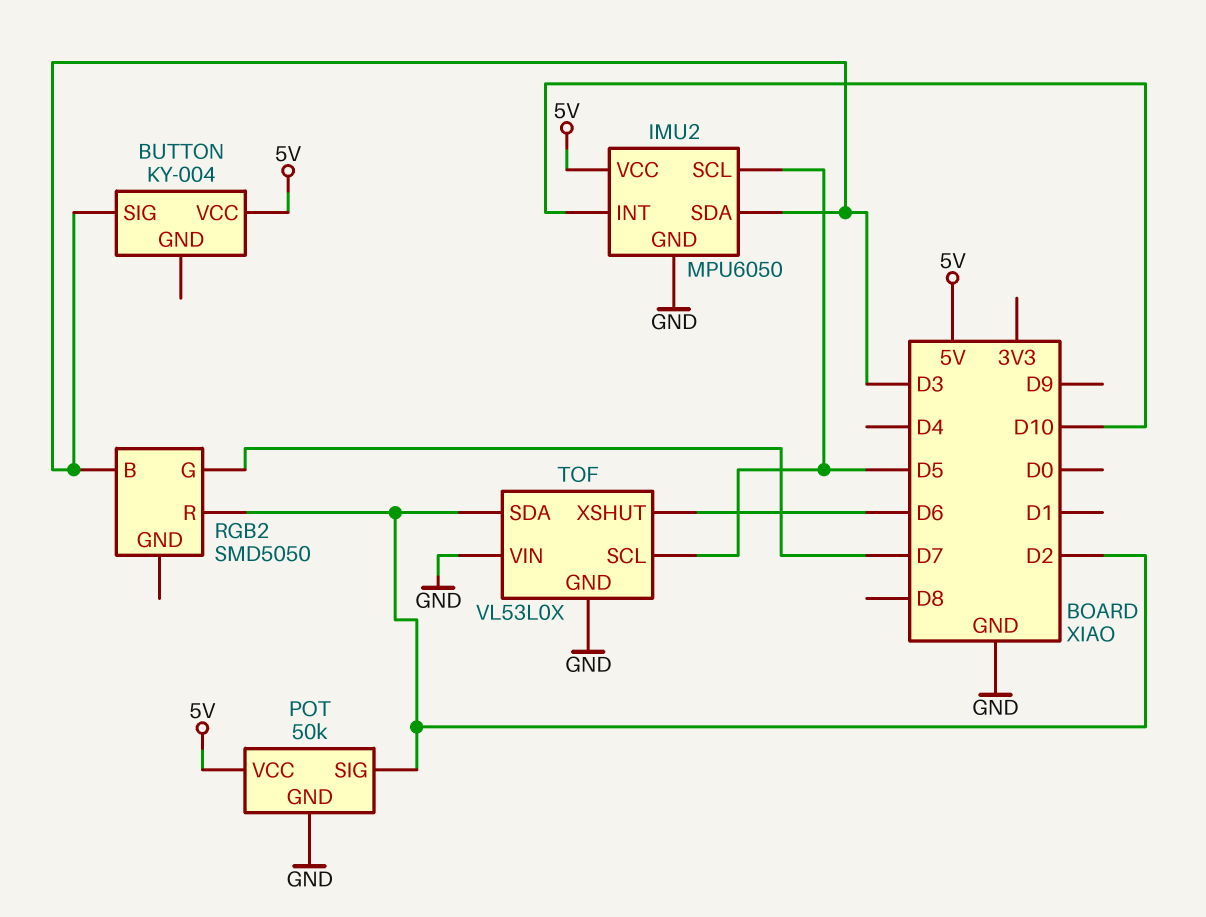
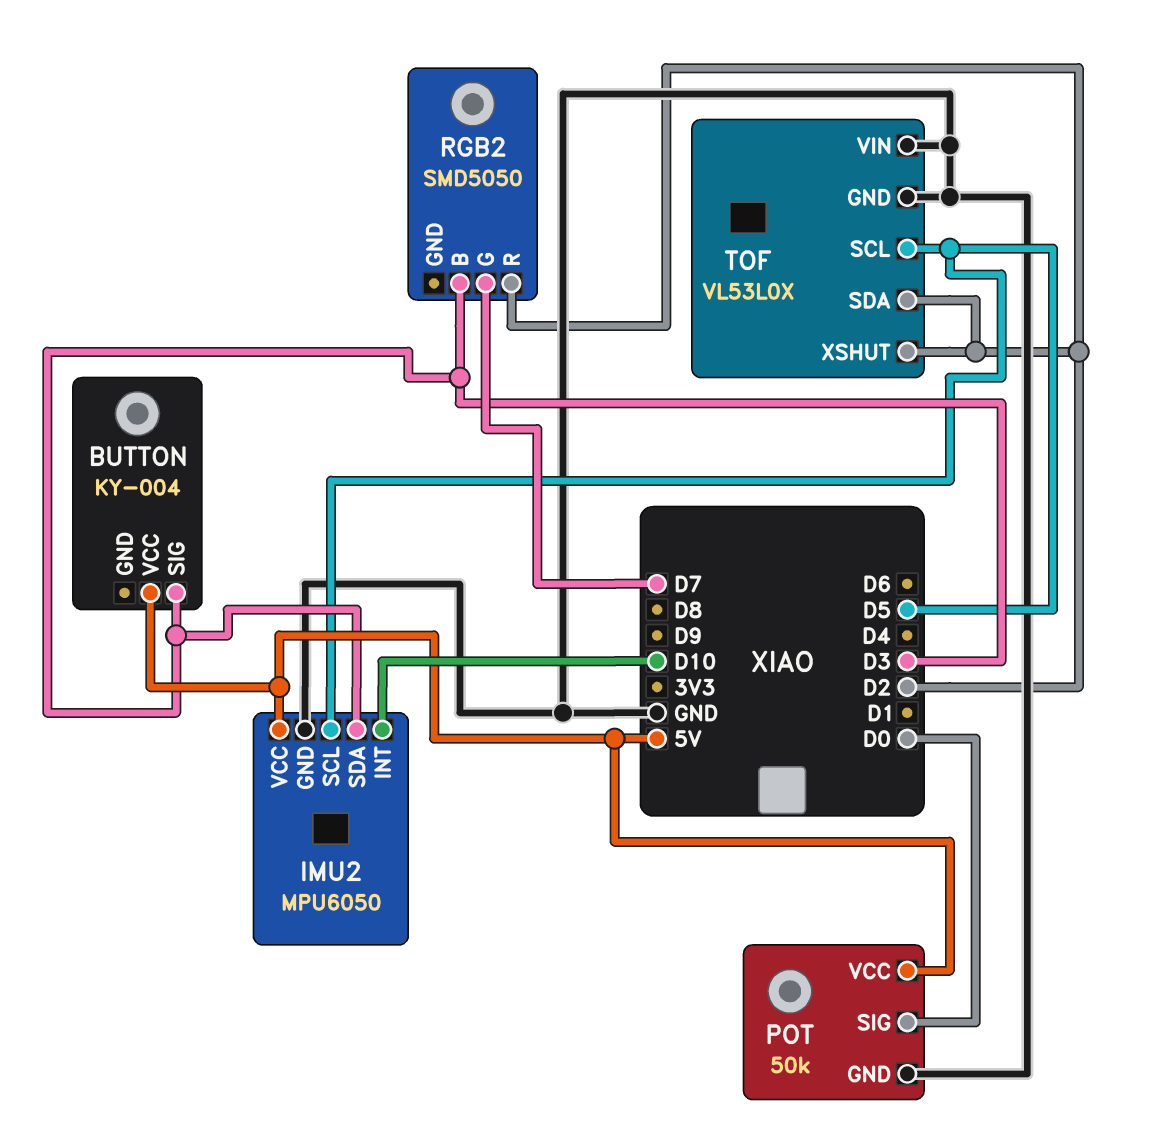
POT pin SIG: D2 -> D0
TOF pin XSHUT: D6 -> D2

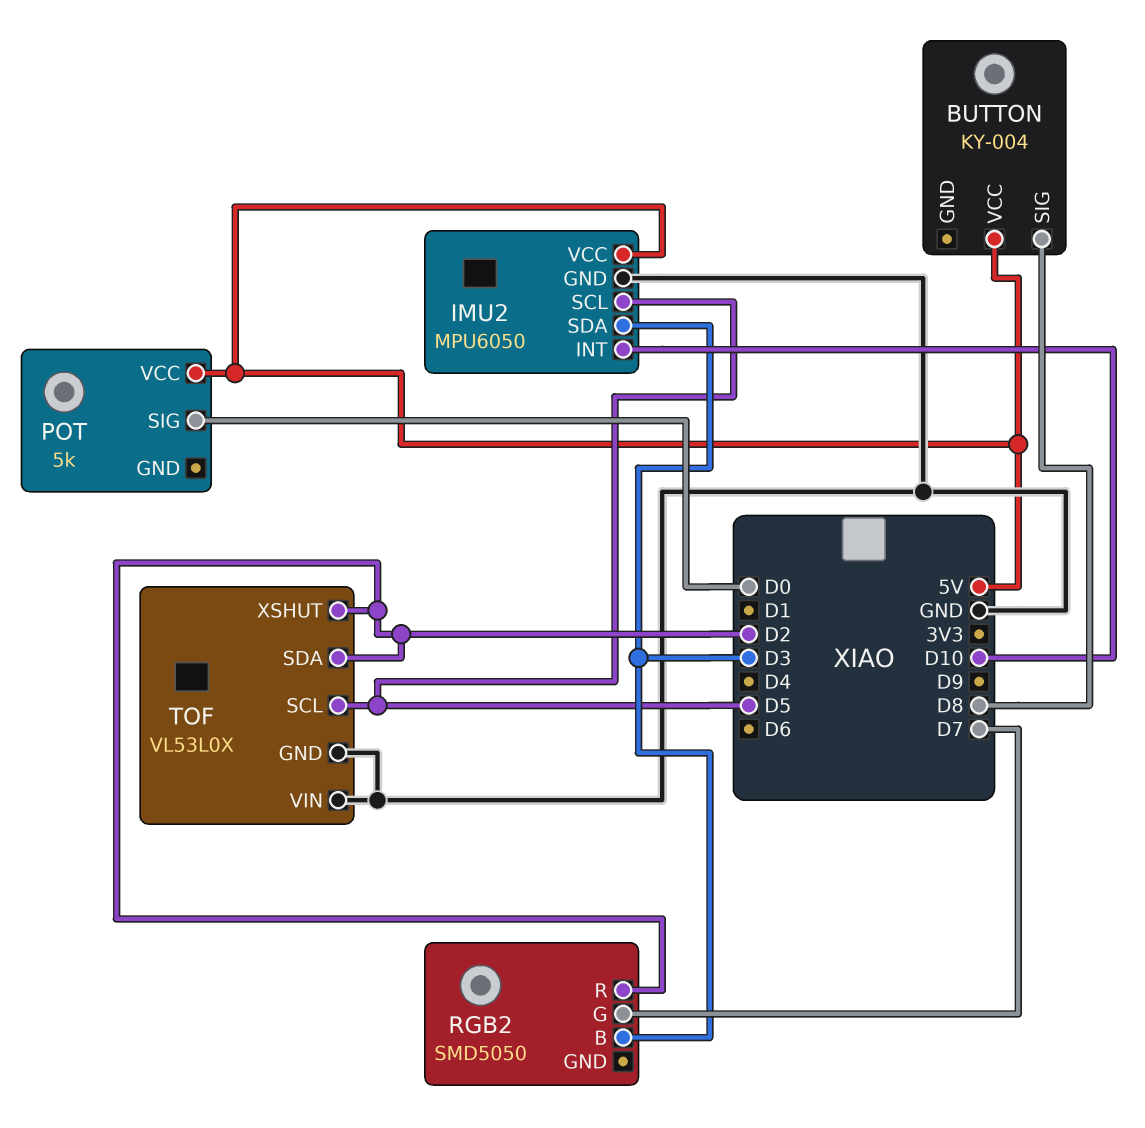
BUTTON pin SIG: D3 -> D8
POT: 50k -> 5k
POT pin GND: GND -> none

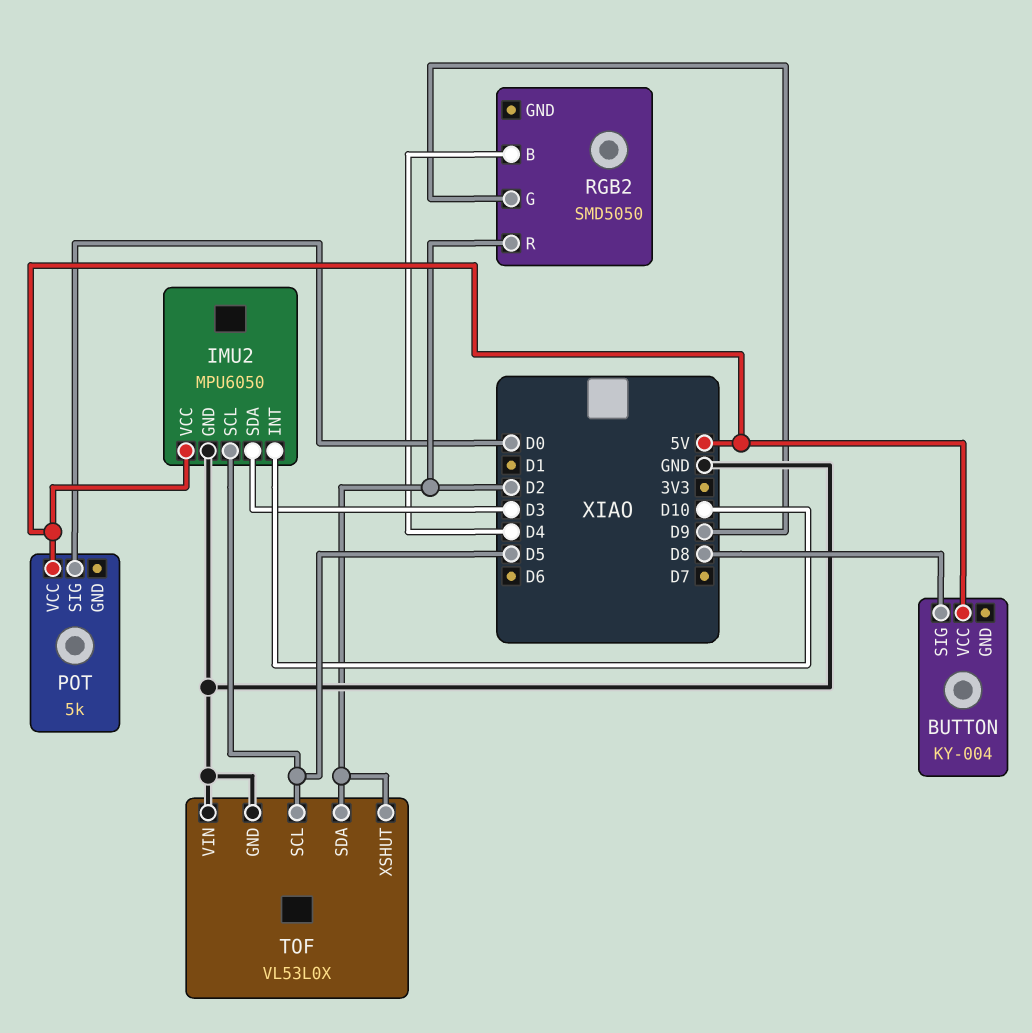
RGB2 pin B: D3 -> D4
RGB2 pin G: D7 -> D9

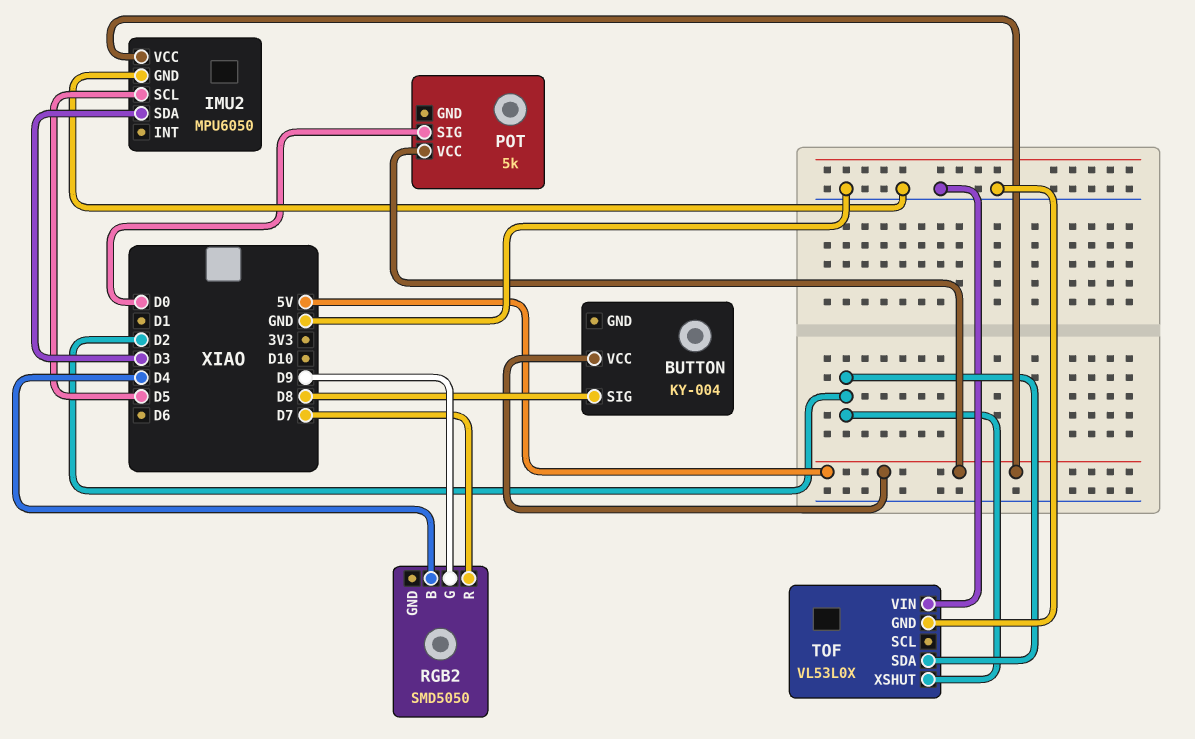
IMU2 pin INT: D10 -> none
RGB2 pin R: D2 -> D7
TOF pin SCL: D5 -> none

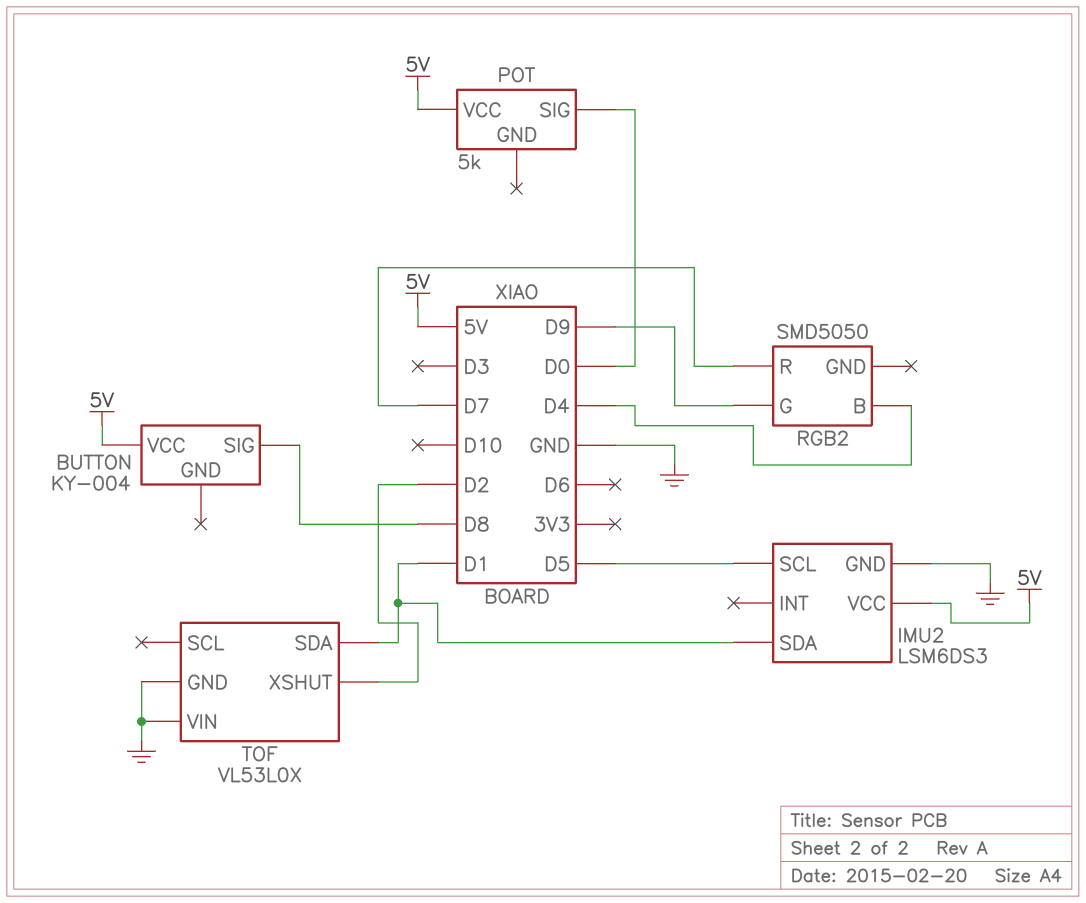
IMU2: MPU6050 -> LSM6DS3
IMU2 pin SDA: D3 -> D1
TOF pin SDA: D2 -> D1

